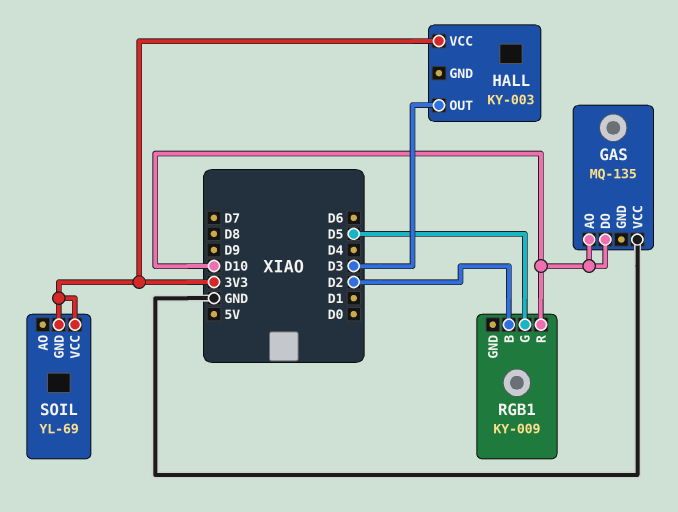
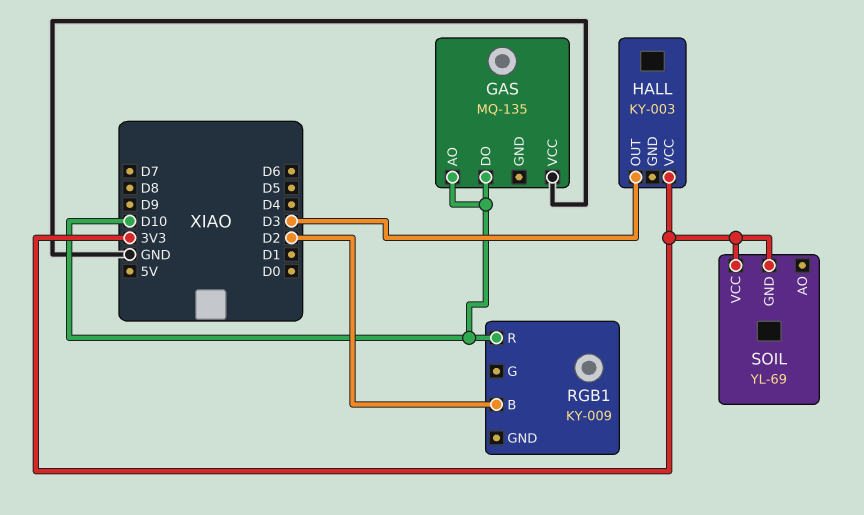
RGB1 pin G: D5 -> none

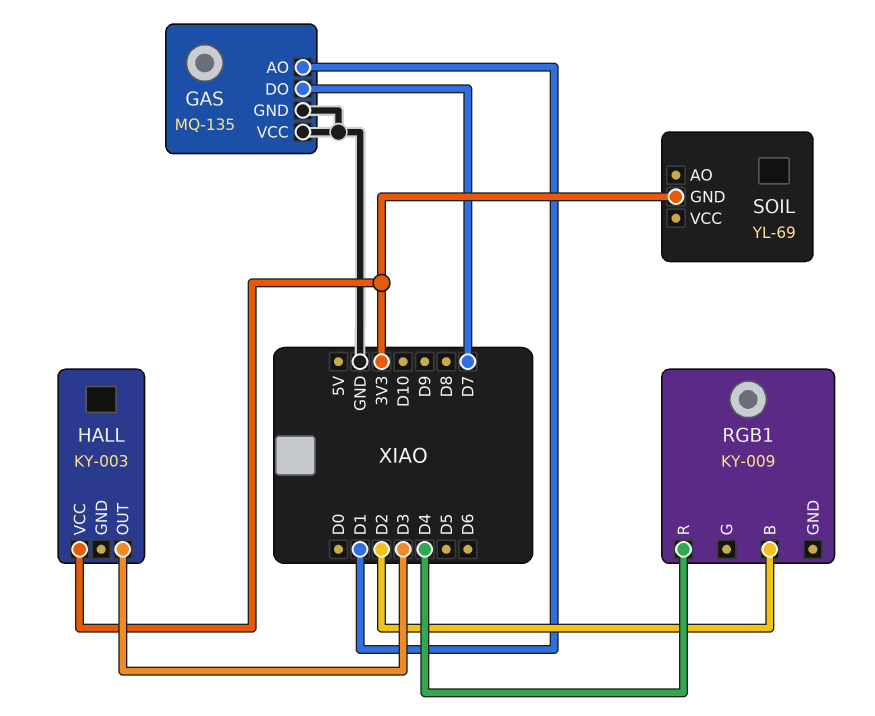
GAS pin AO: D10 -> D1
GAS pin DO: D10 -> D7
GAS pin GND: none -> GND
RGB1 pin R: D10 -> D4
SOIL pin VCC: 3V3 -> none

